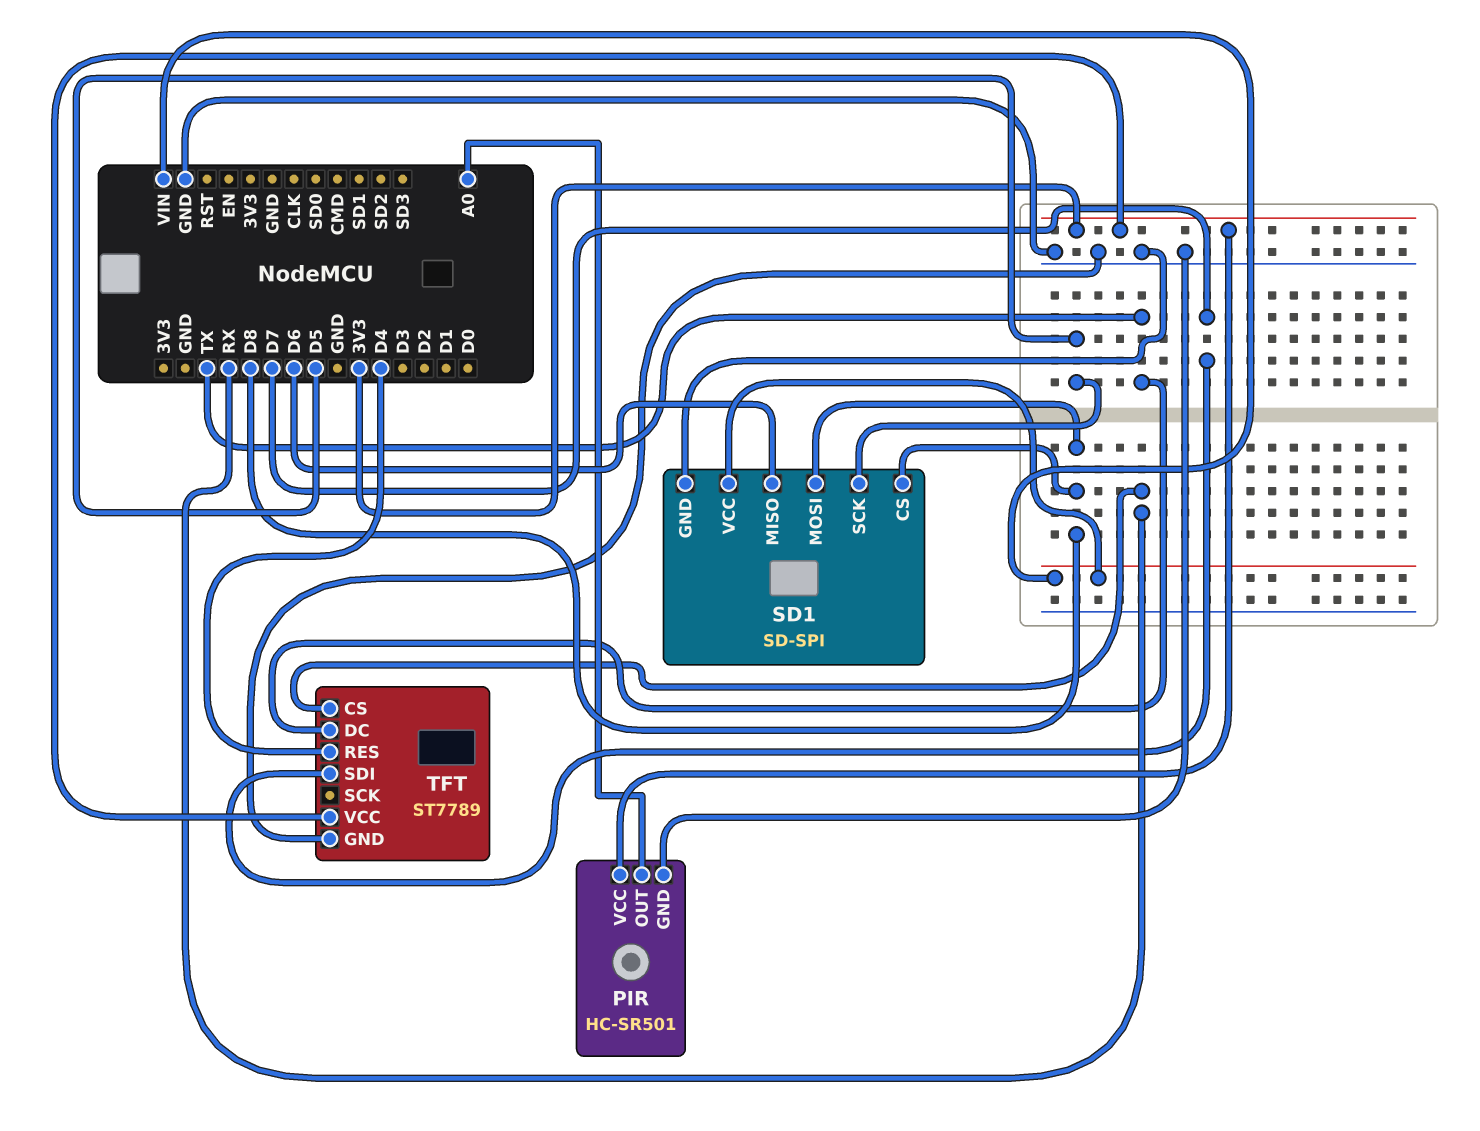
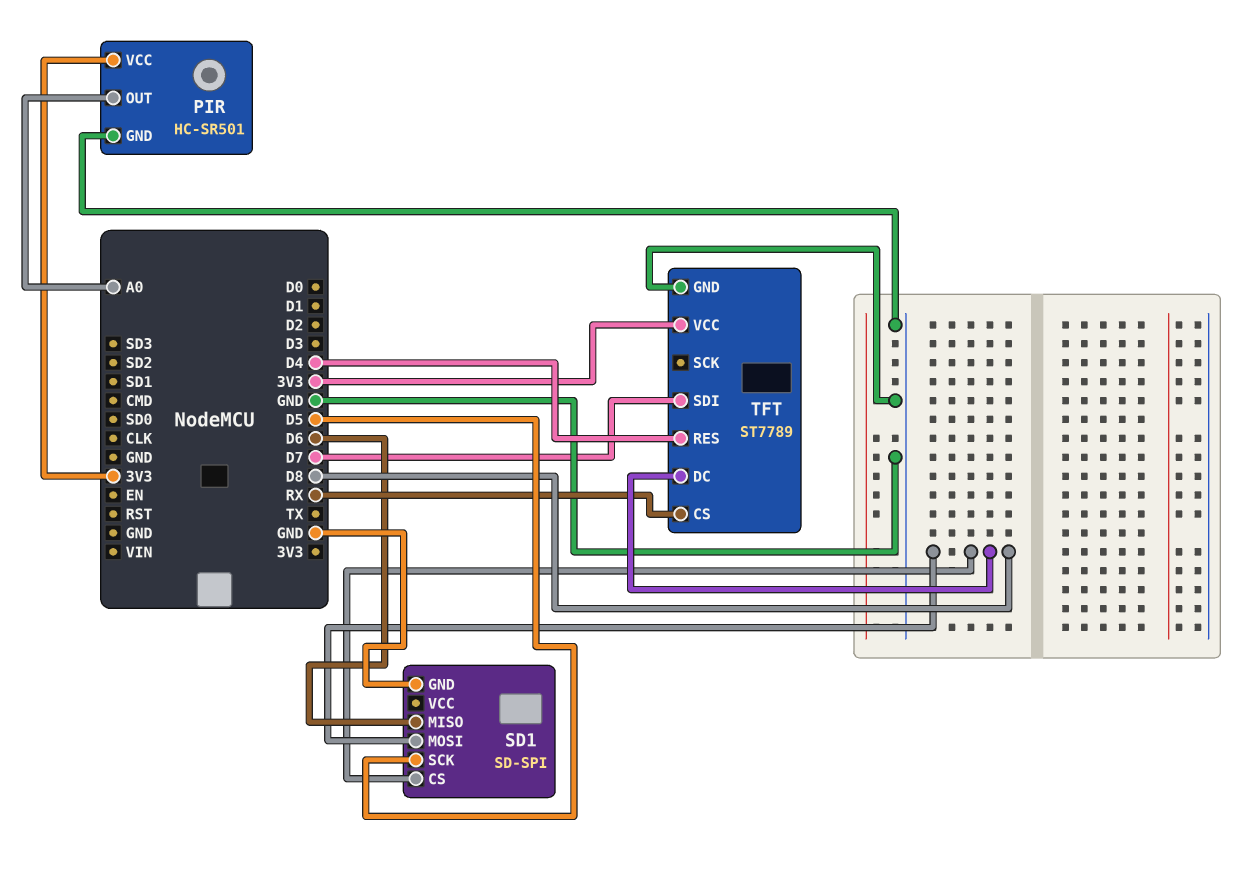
SD1 pin VCC: VIN -> none
TFT pin DC: TX -> D8

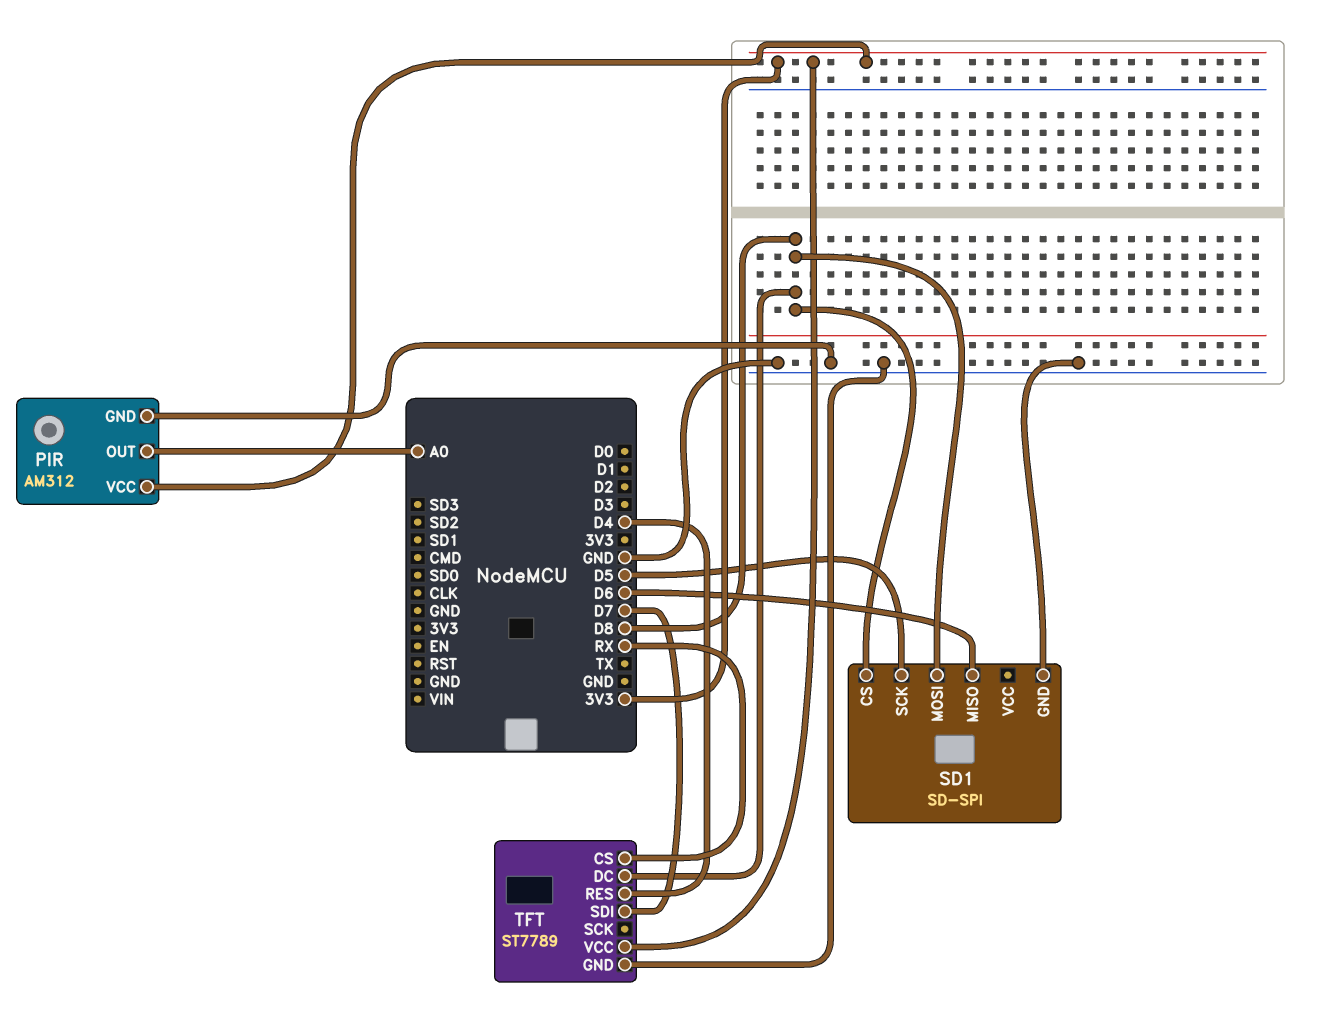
PIR: HC-SR501 -> AM312

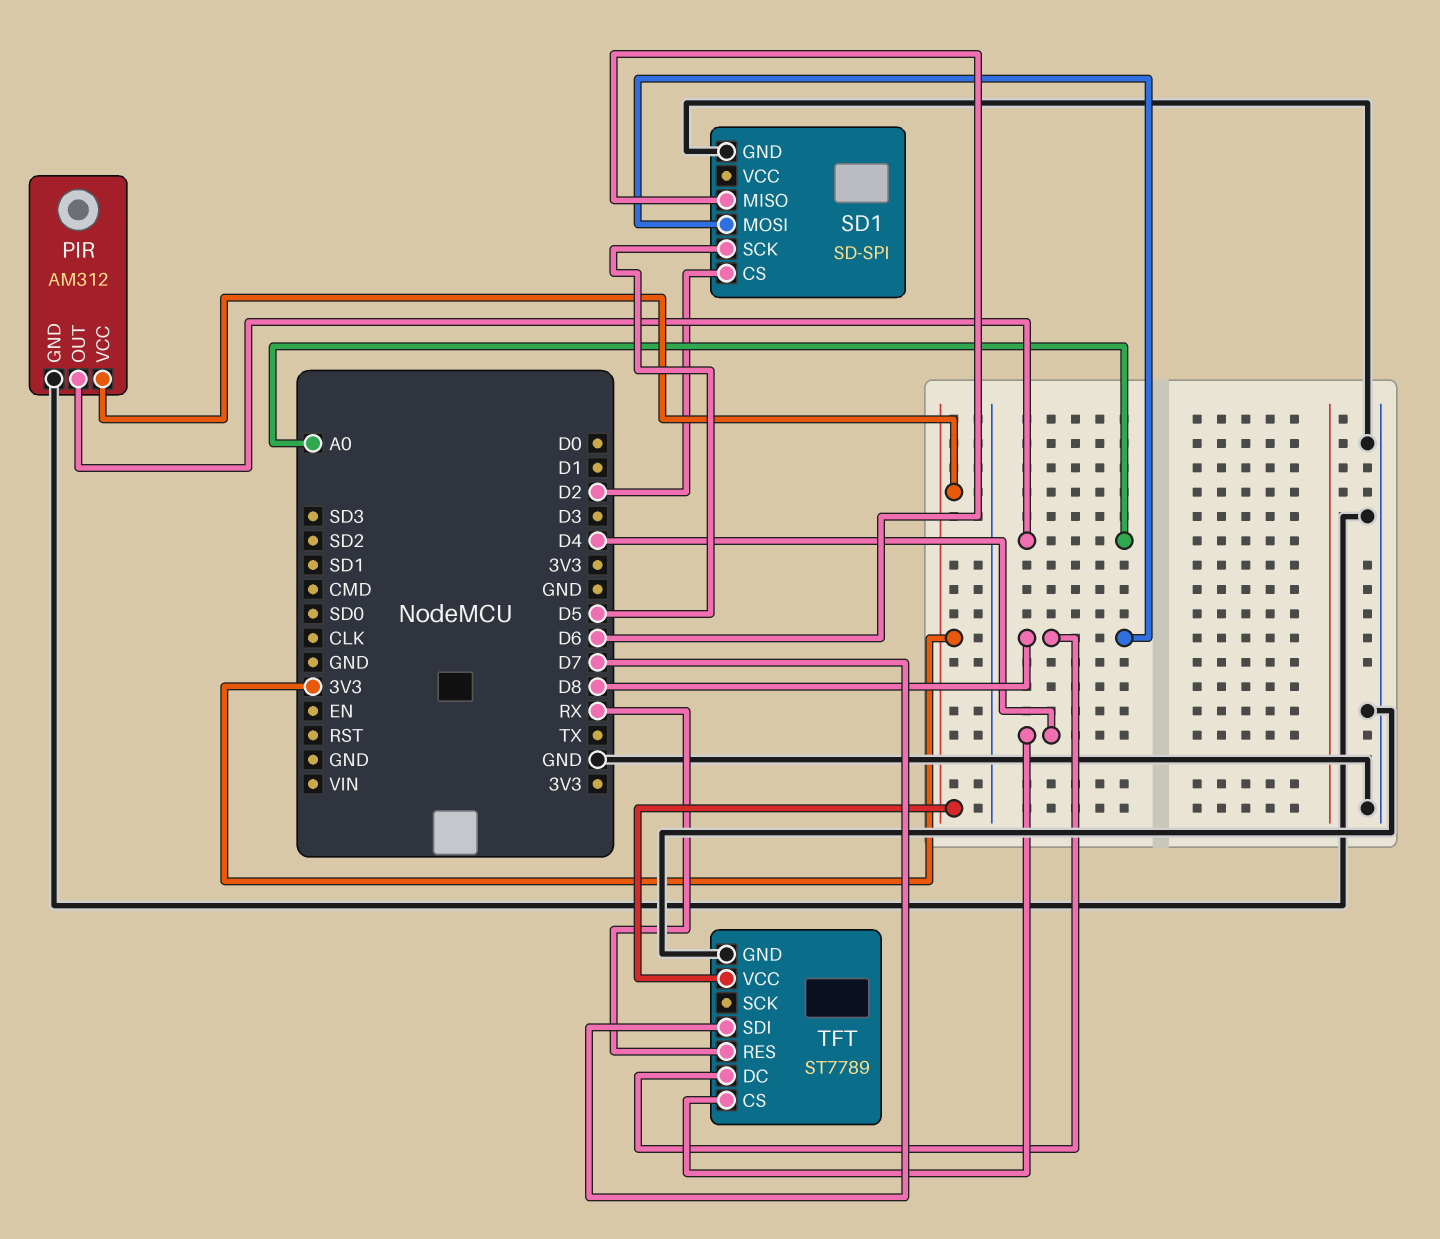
SD1 pin CS: D8 -> D2
TFT pin CS: RX -> D4
TFT pin RES: D4 -> RX

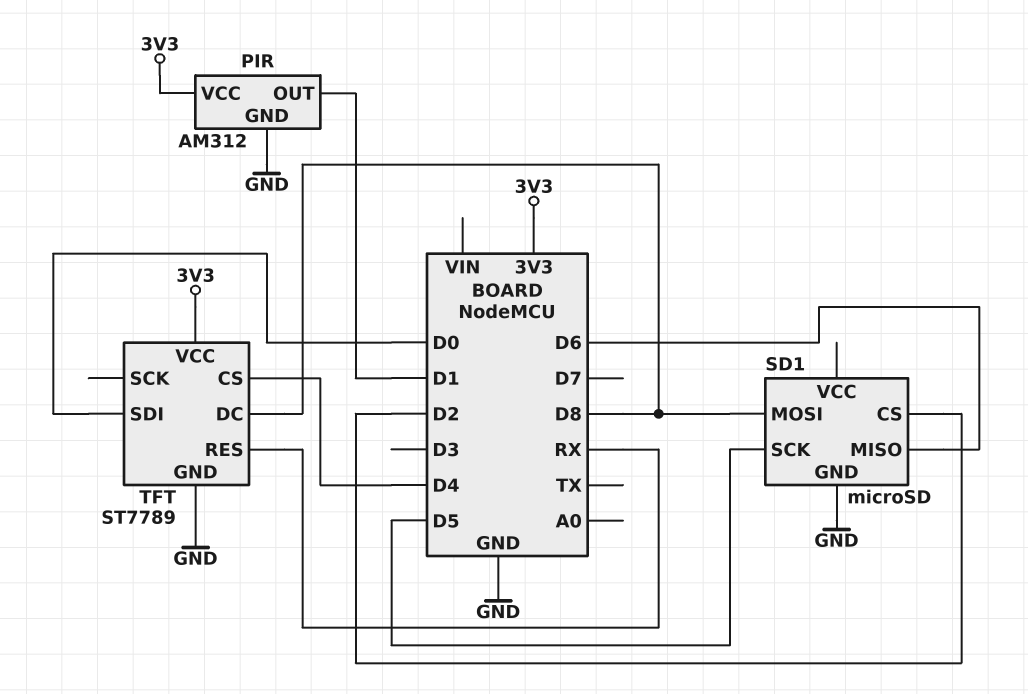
PIR pin OUT: A0 -> D1
SD1: SD-SPI -> microSD
TFT pin SDI: D7 -> D0

